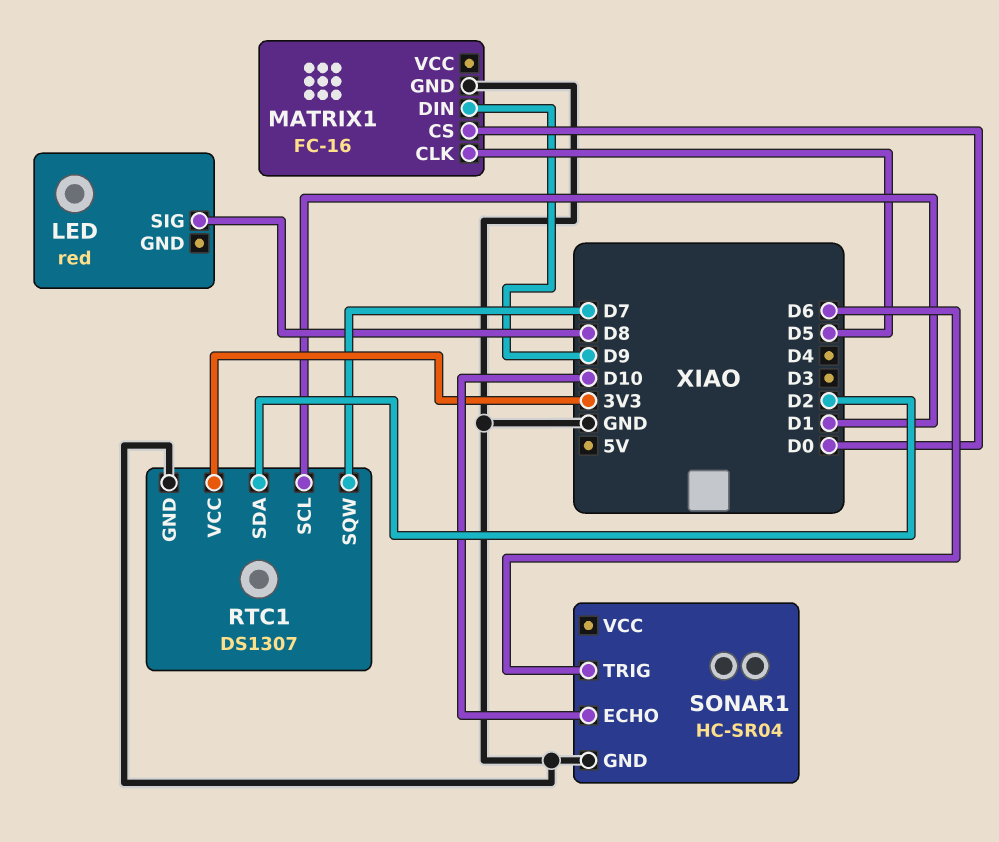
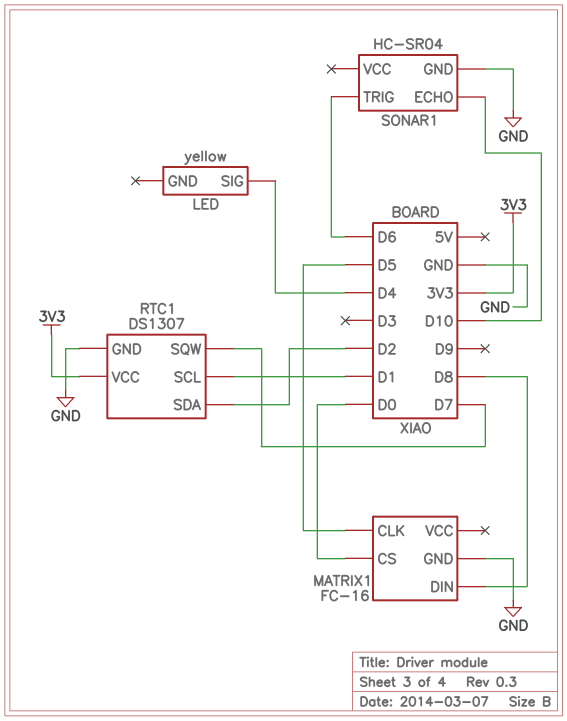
LED: red -> yellow
LED pin SIG: D8 -> D4
MATRIX1 pin DIN: D9 -> D8

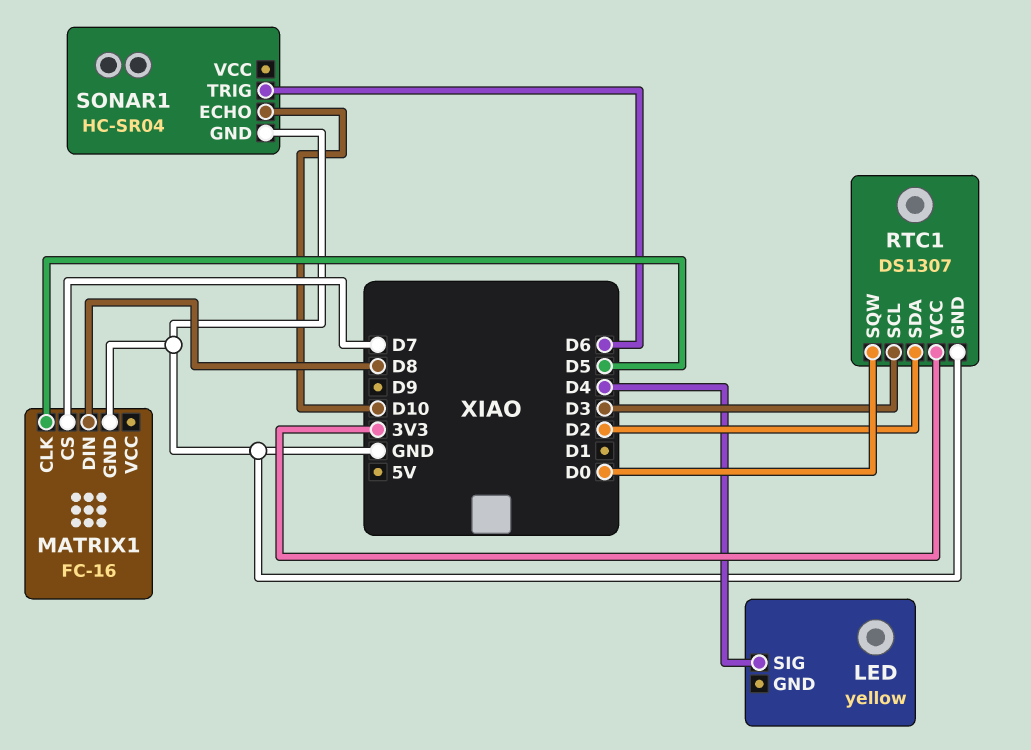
MATRIX1 pin CS: D0 -> D7
RTC1 pin SCL: D1 -> D3
RTC1 pin SQW: D7 -> D0

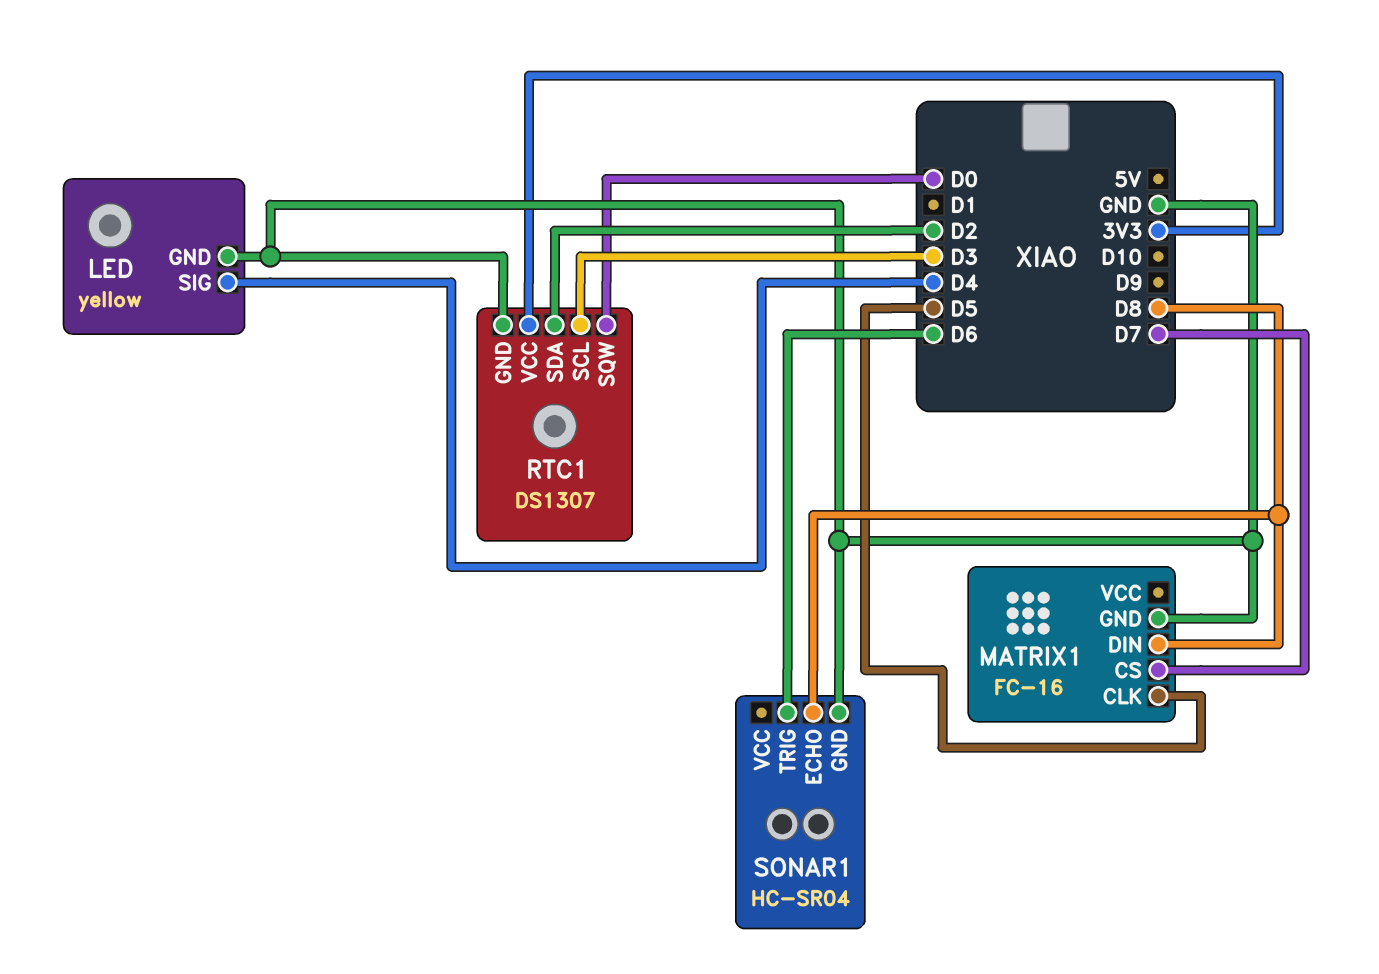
LED pin GND: none -> GND
SONAR1 pin ECHO: D10 -> D8

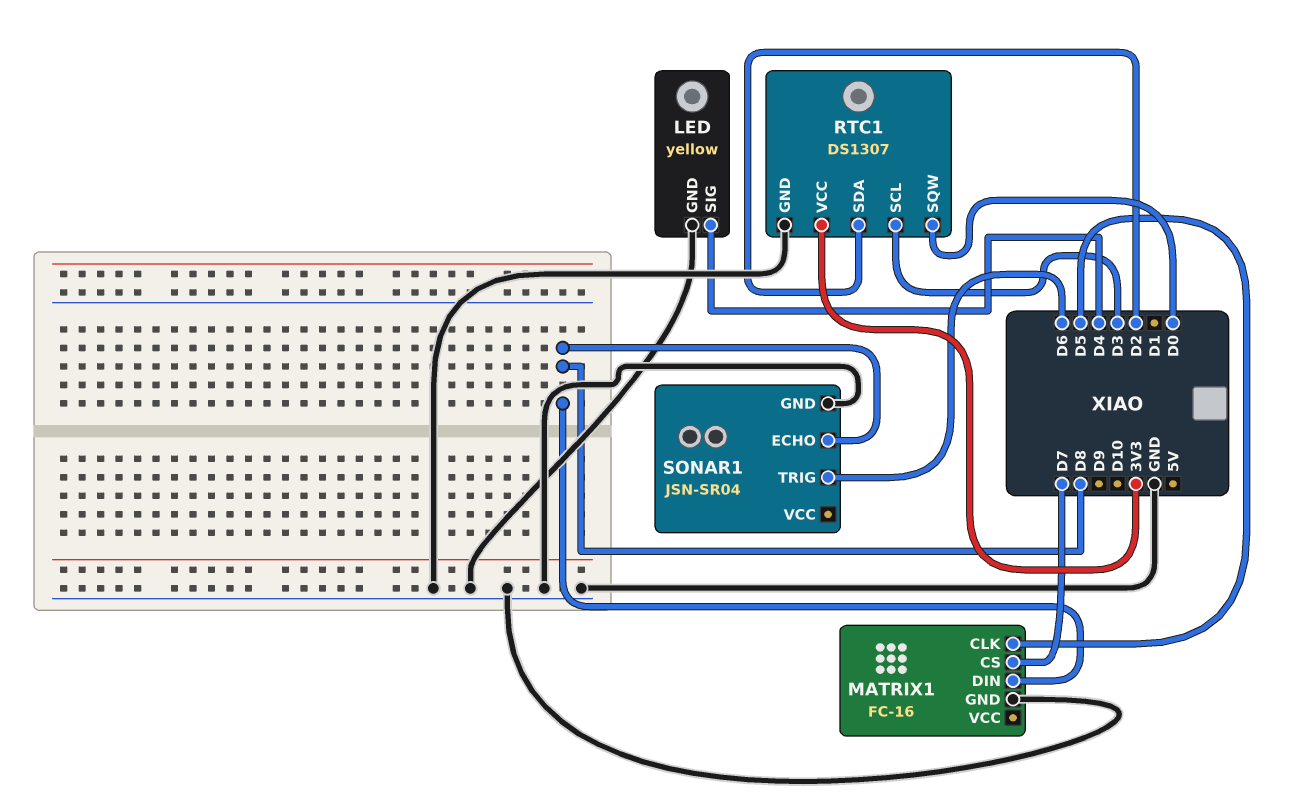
SONAR1: HC-SR04 -> JSN-SR04

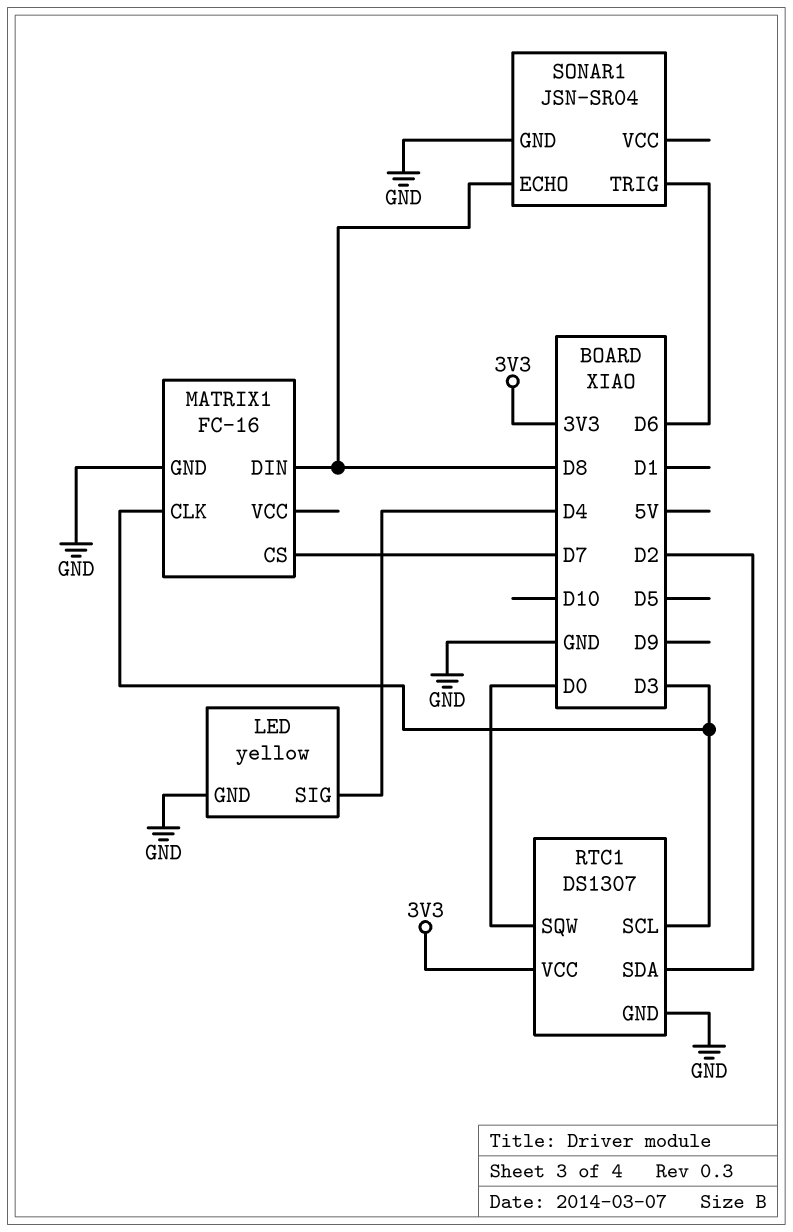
MATRIX1 pin CLK: D5 -> D3

